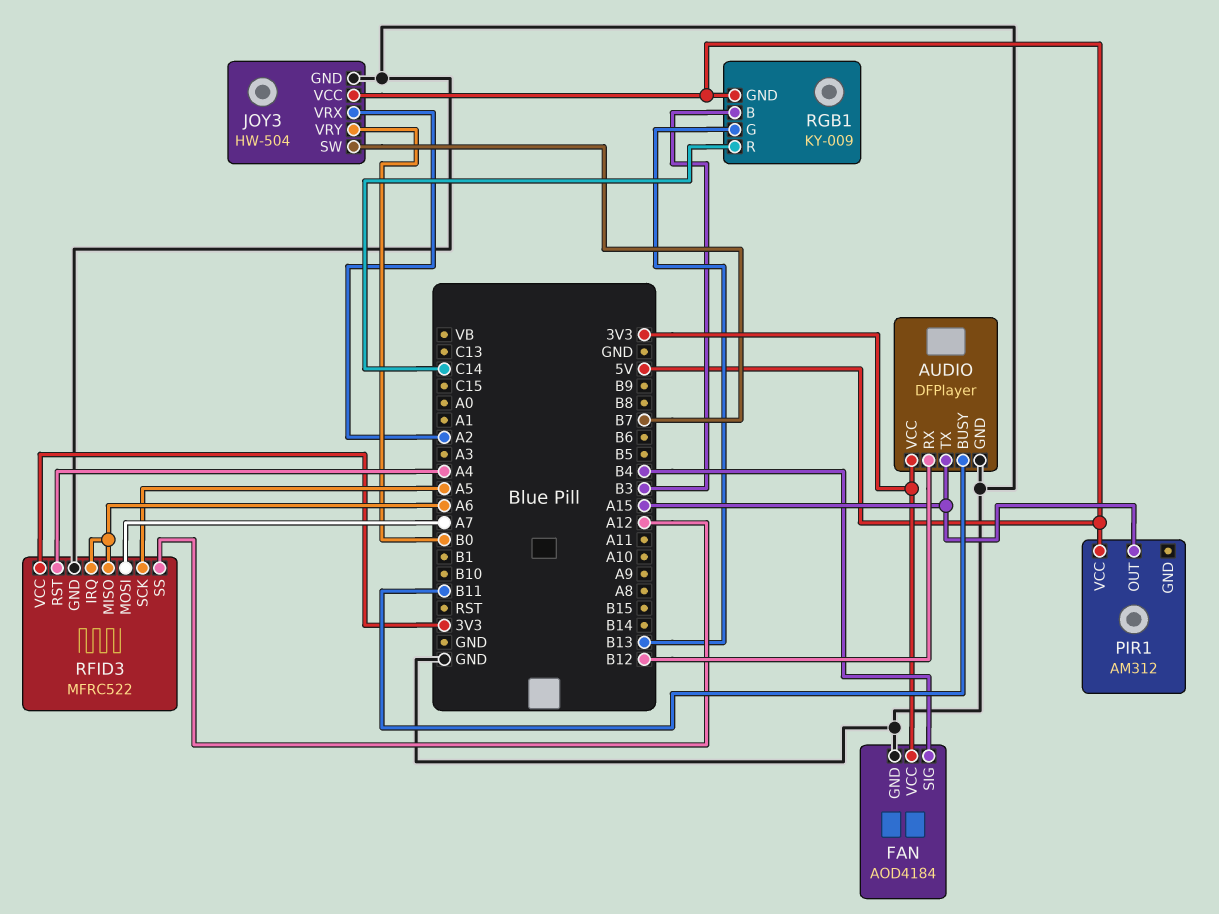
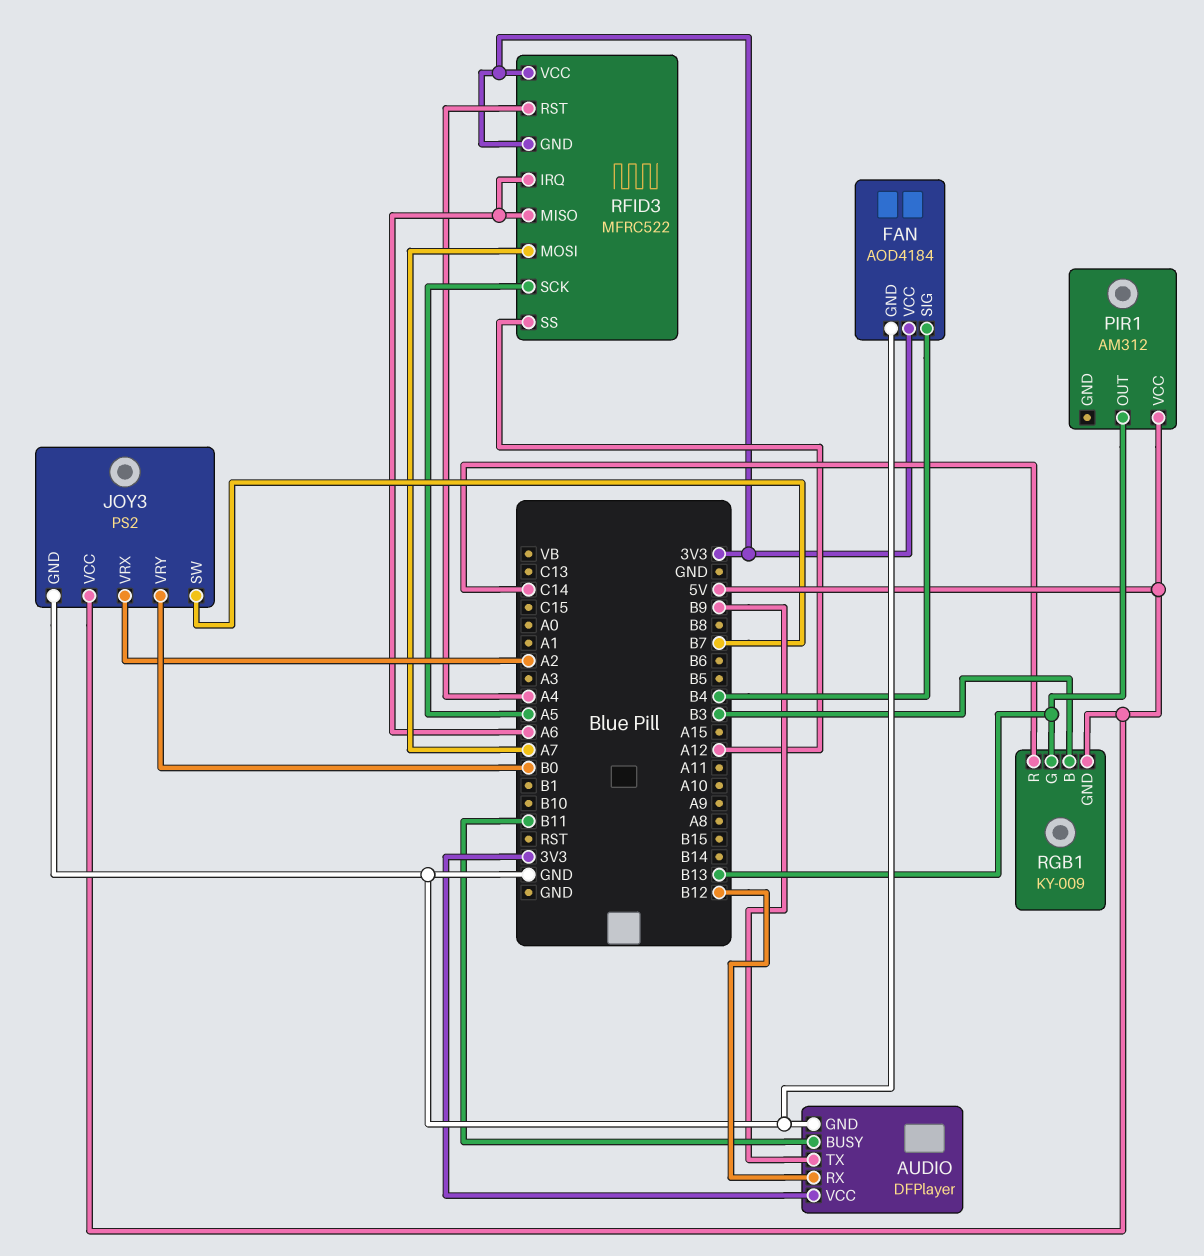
AUDIO pin TX: A15 -> B9
JOY3: HW-504 -> PS2
PIR1 pin OUT: A15 -> B13
RFID3 pin GND: GND -> 3V3

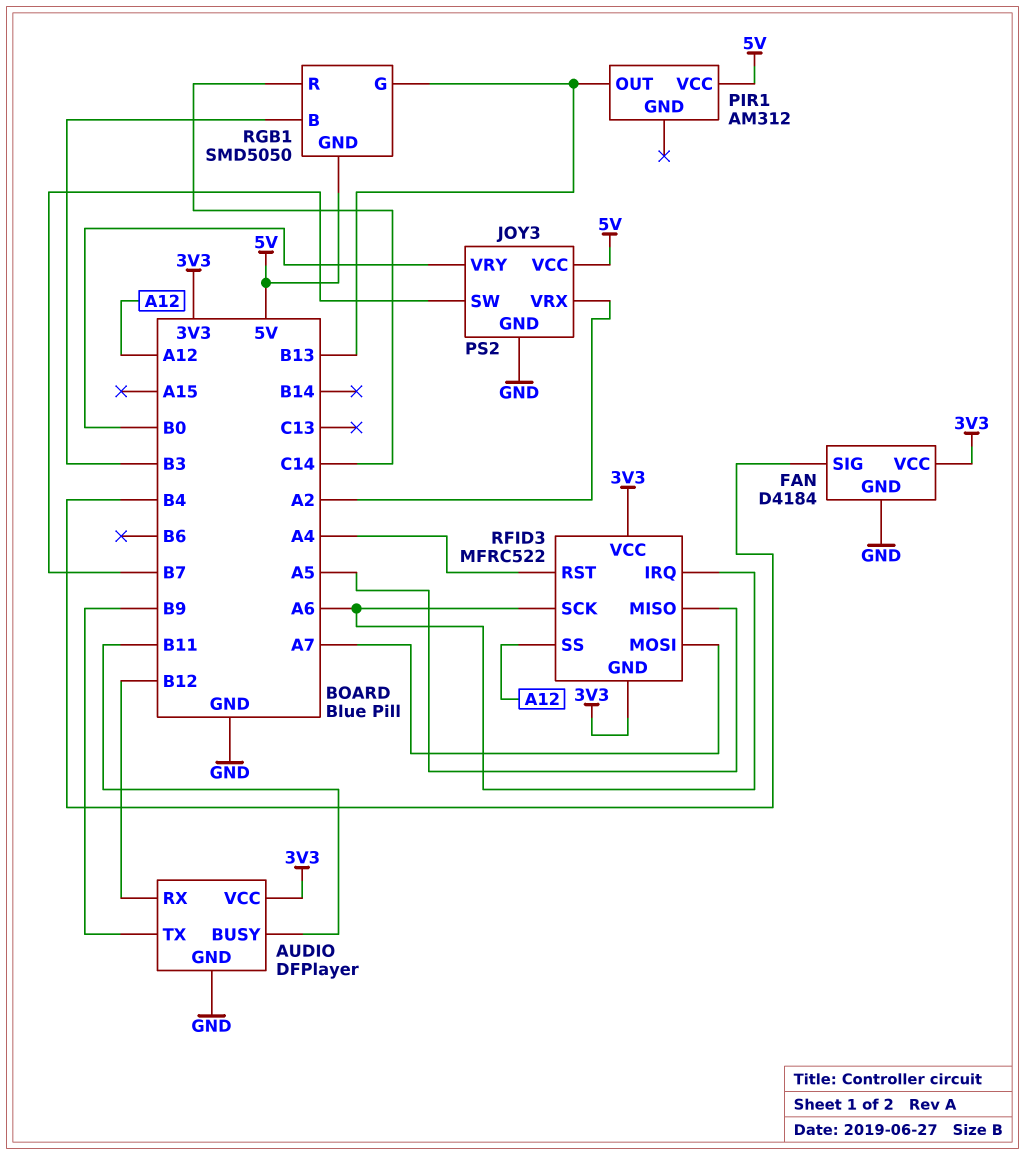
FAN: AOD4184 -> D4184
RFID3 pin MISO: A6 -> A5
RFID3 pin SCK: A5 -> A6
RGB1: KY-009 -> SMD5050

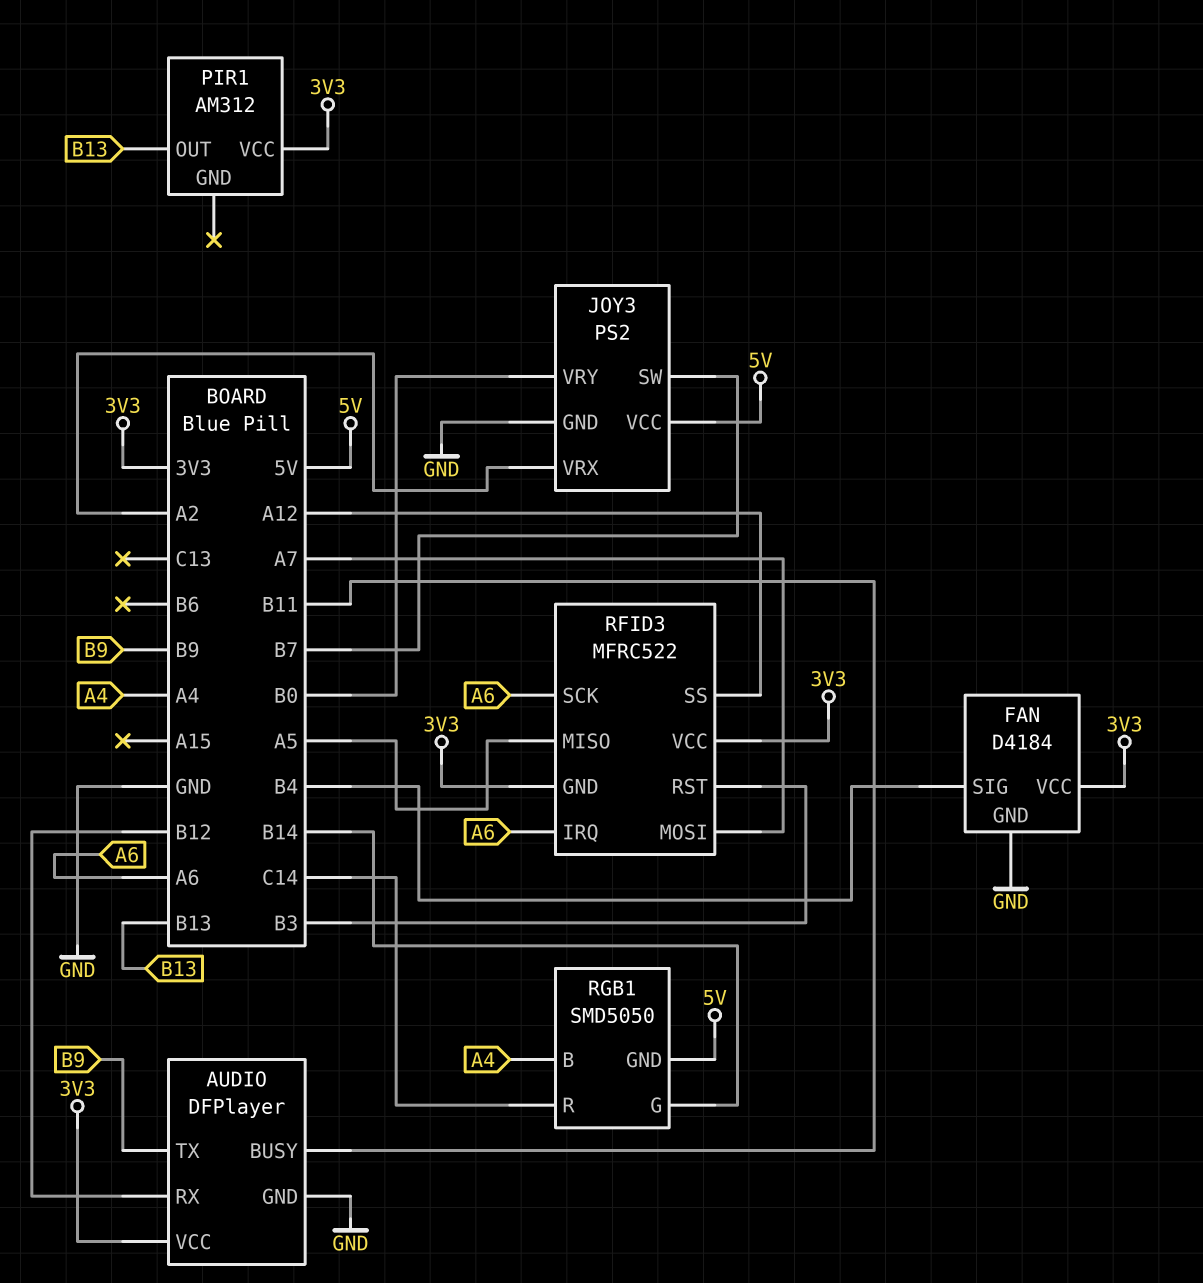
PIR1 pin VCC: 5V -> 3V3
RFID3 pin RST: A4 -> B3
RGB1 pin B: B3 -> A4
RGB1 pin G: B13 -> B14

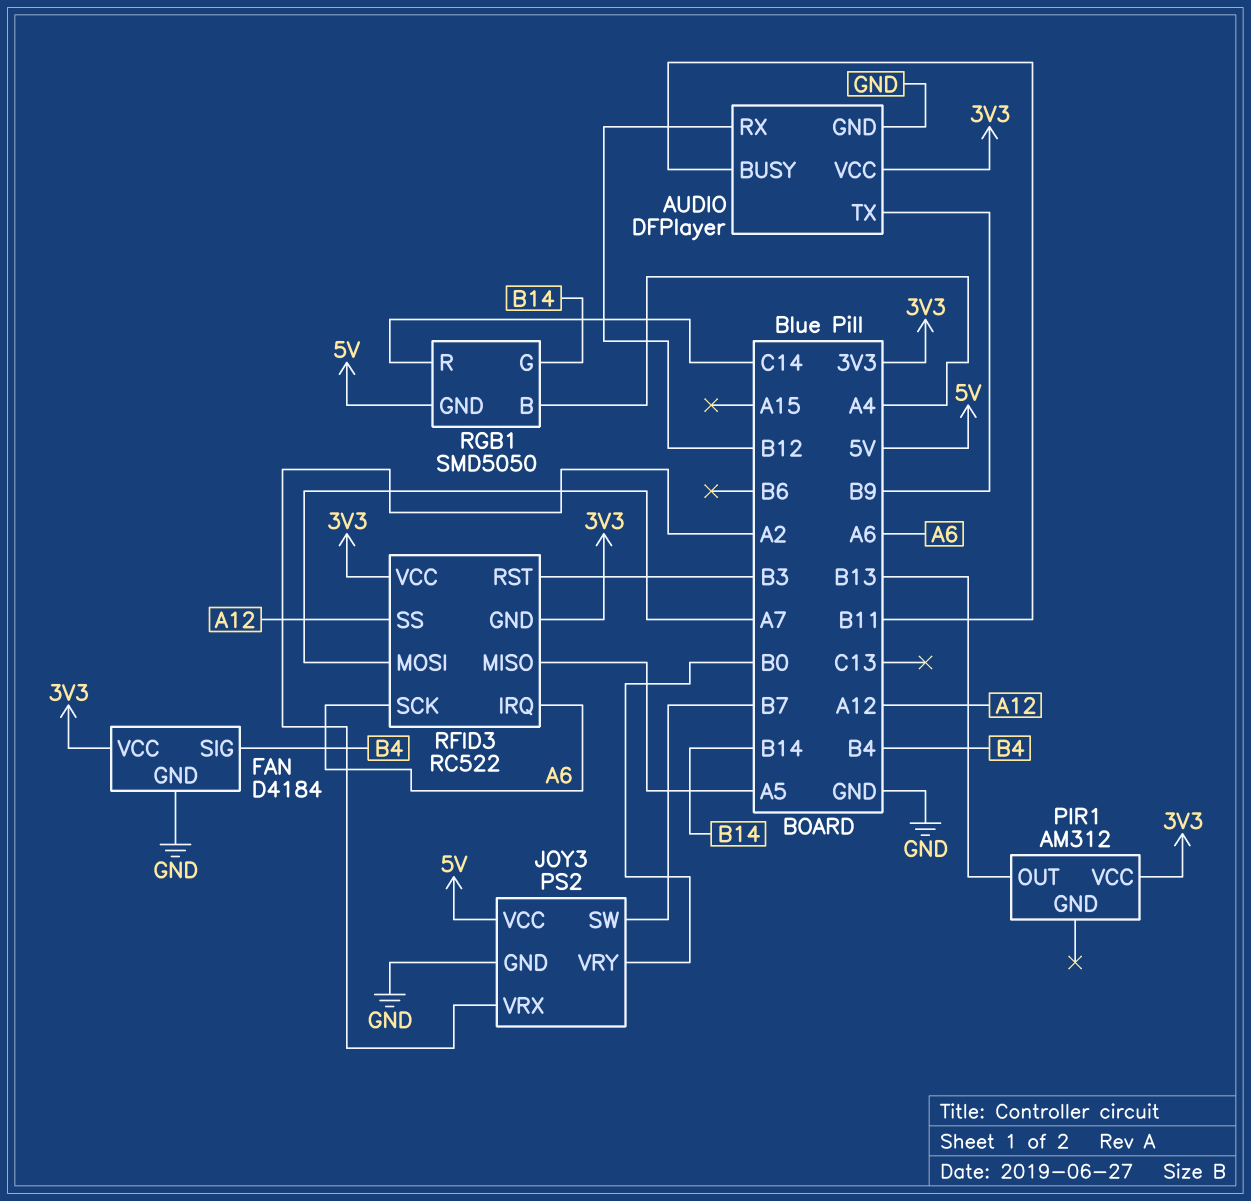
RFID3: MFRC522 -> RC522

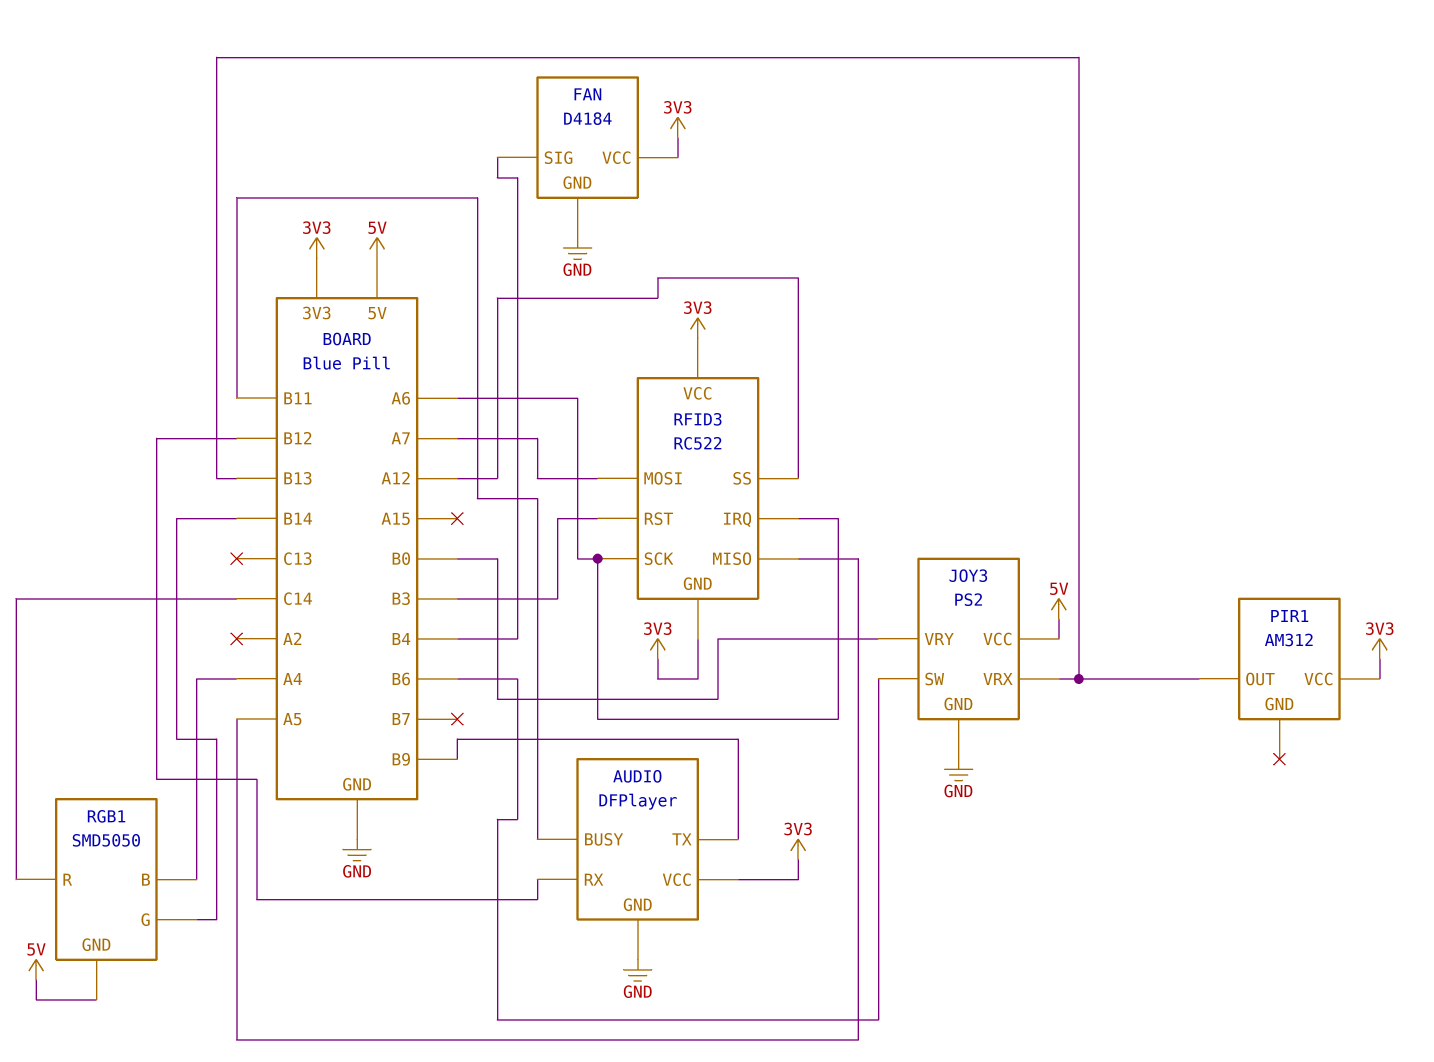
JOY3 pin SW: B7 -> B6
JOY3 pin VRX: A2 -> B13

